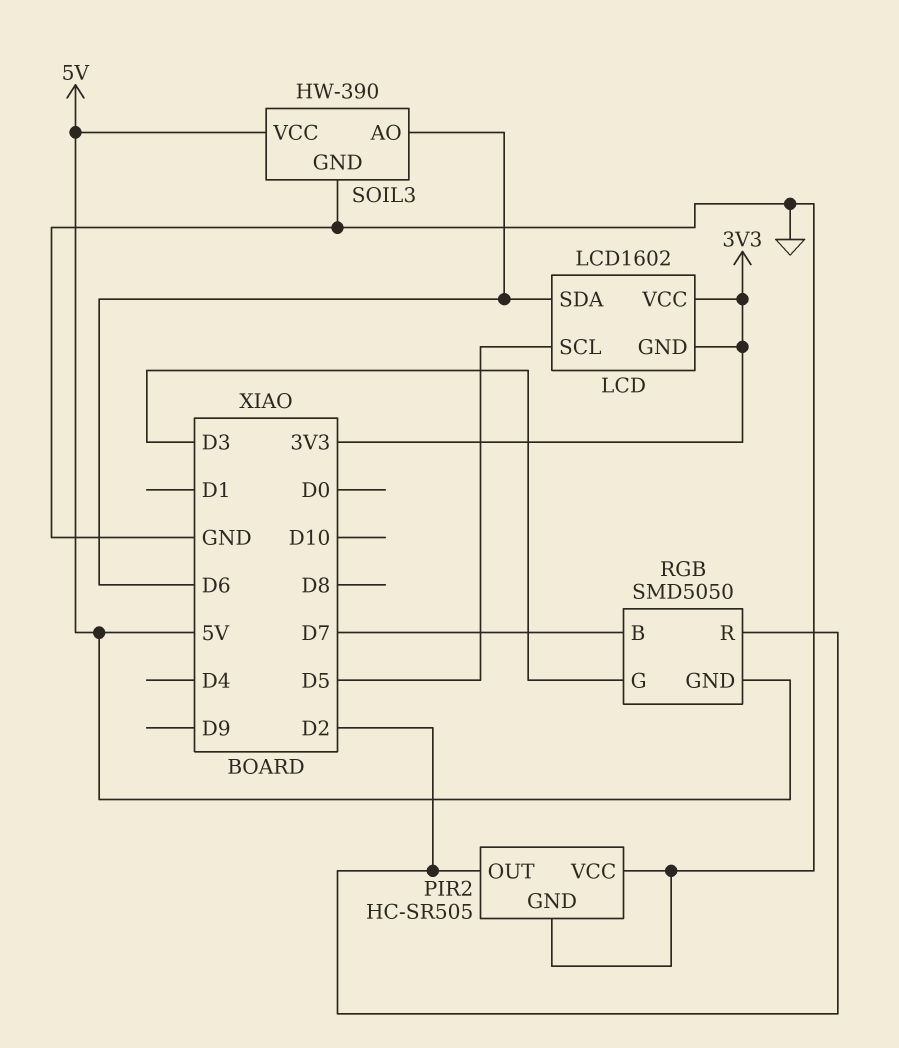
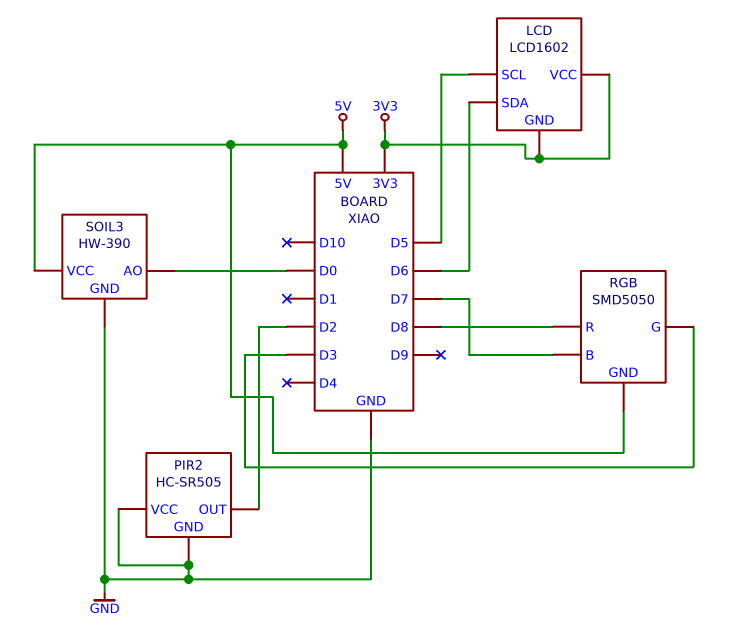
RGB pin R: D2 -> D8
SOIL3 pin AO: D6 -> D0

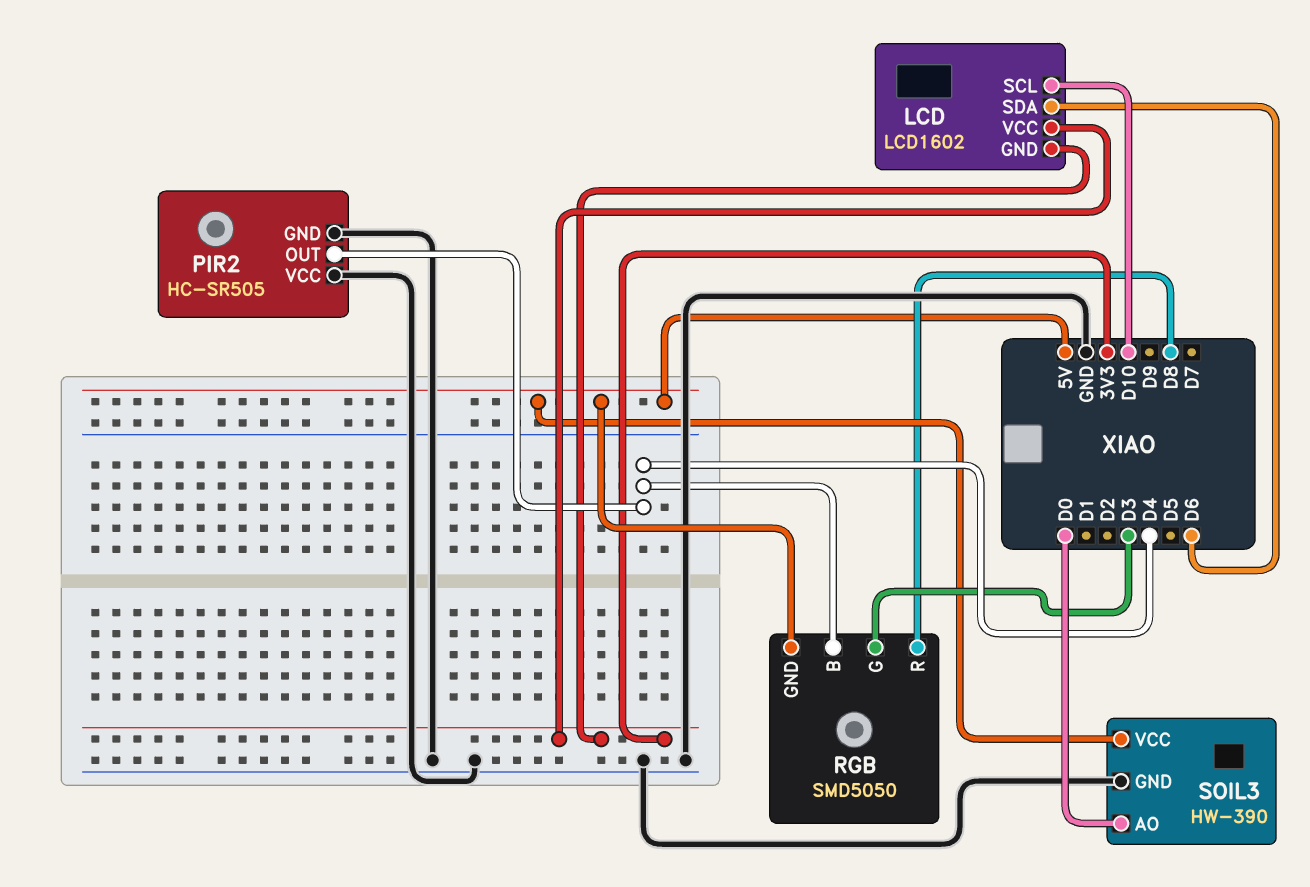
LCD pin SCL: D5 -> D10
PIR2 pin OUT: D2 -> D4
RGB pin B: D7 -> D4

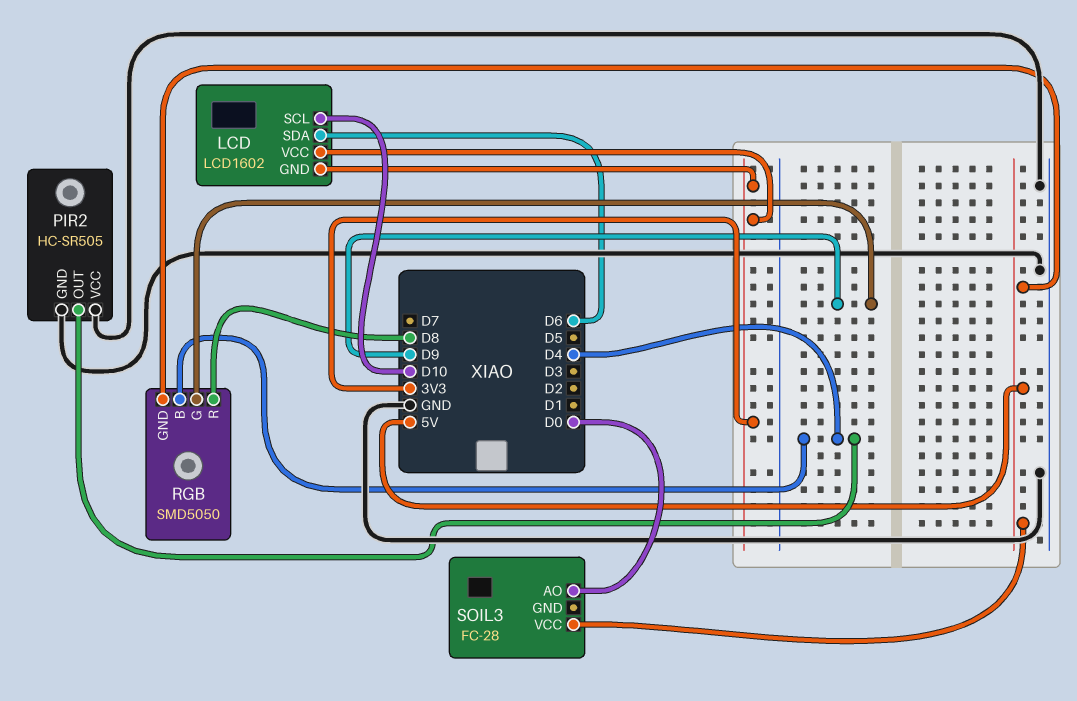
RGB pin G: D3 -> D9
SOIL3: HW-390 -> FC-28
SOIL3 pin GND: GND -> none

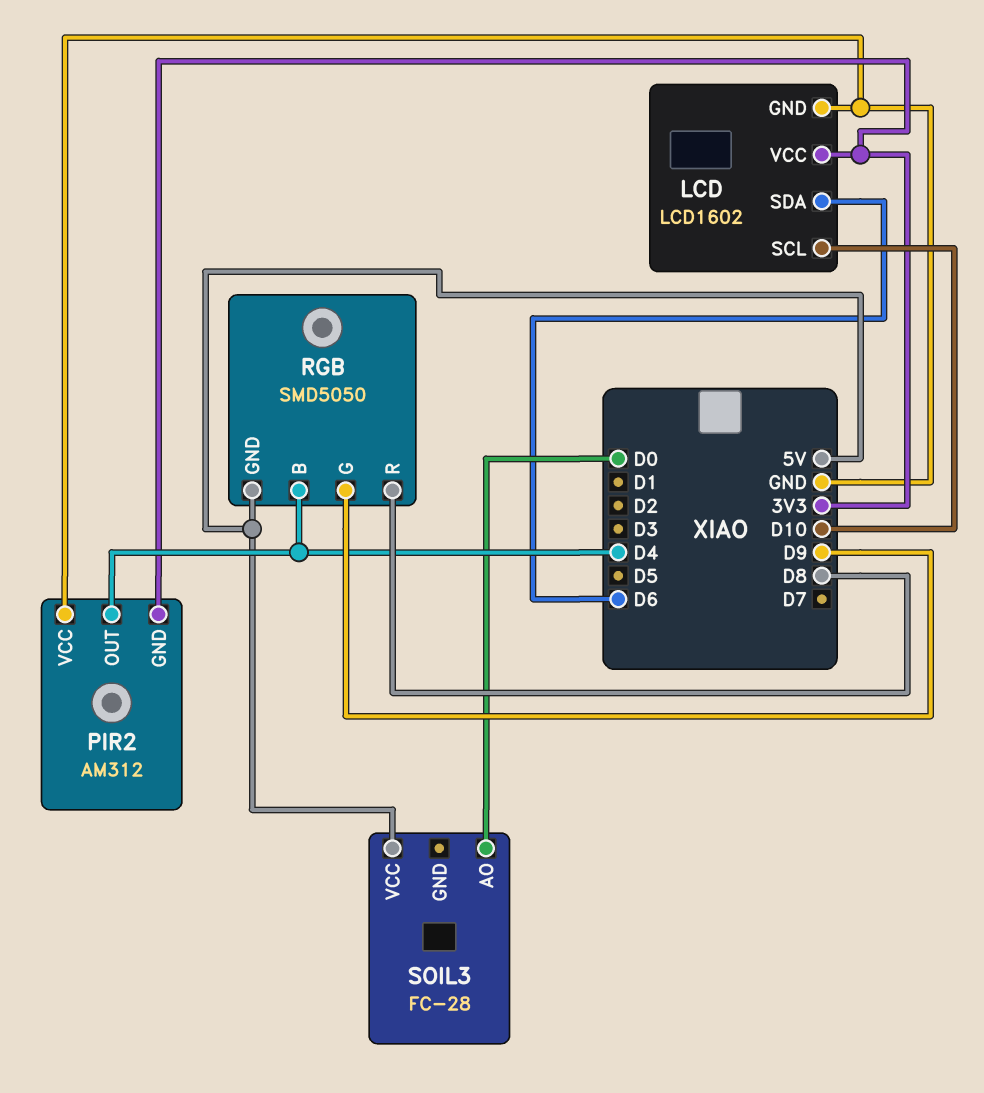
LCD pin GND: 3V3 -> GND
PIR2: HC-SR505 -> AM312
PIR2 pin GND: GND -> 3V3

